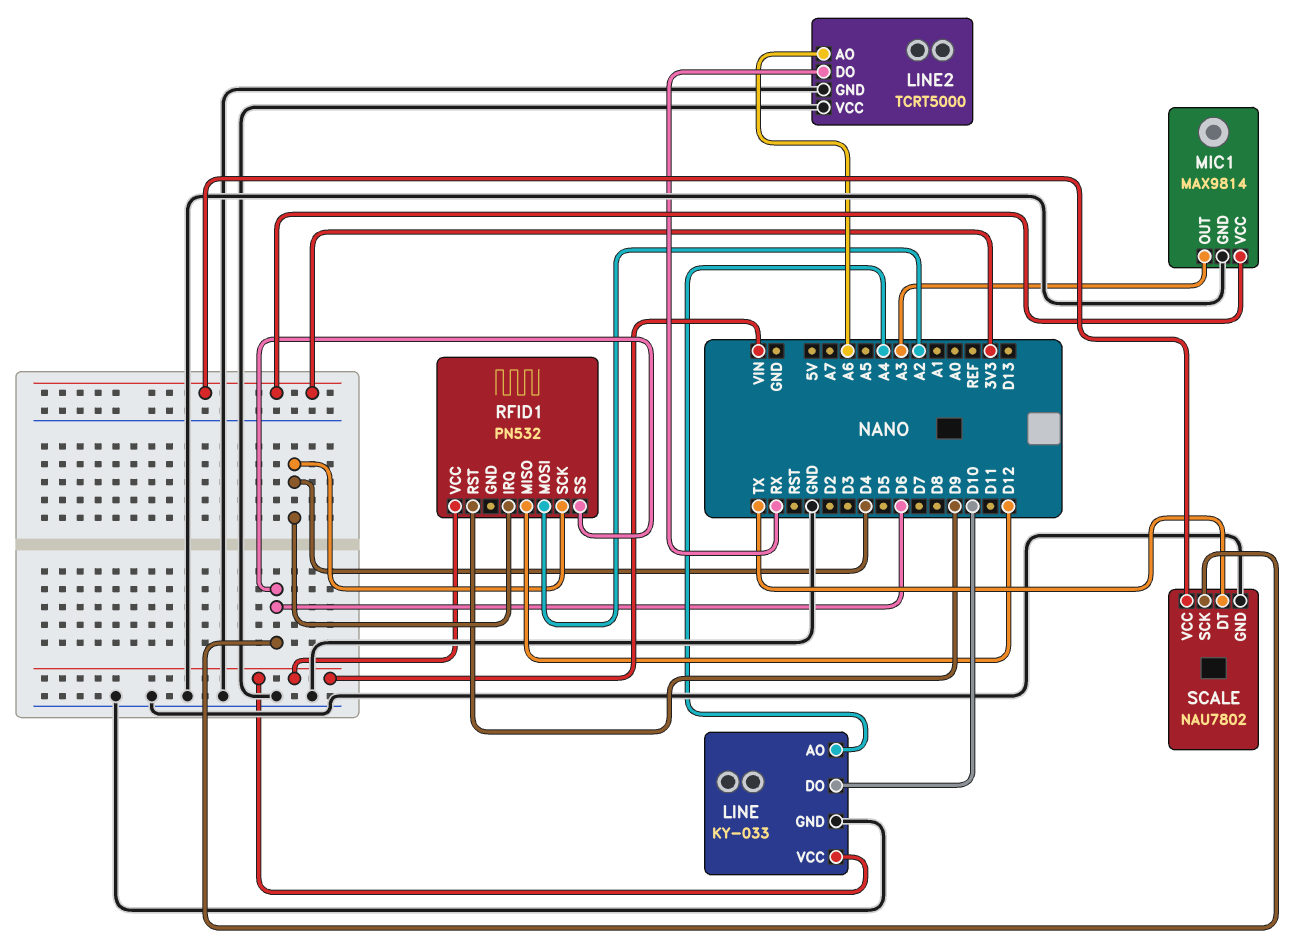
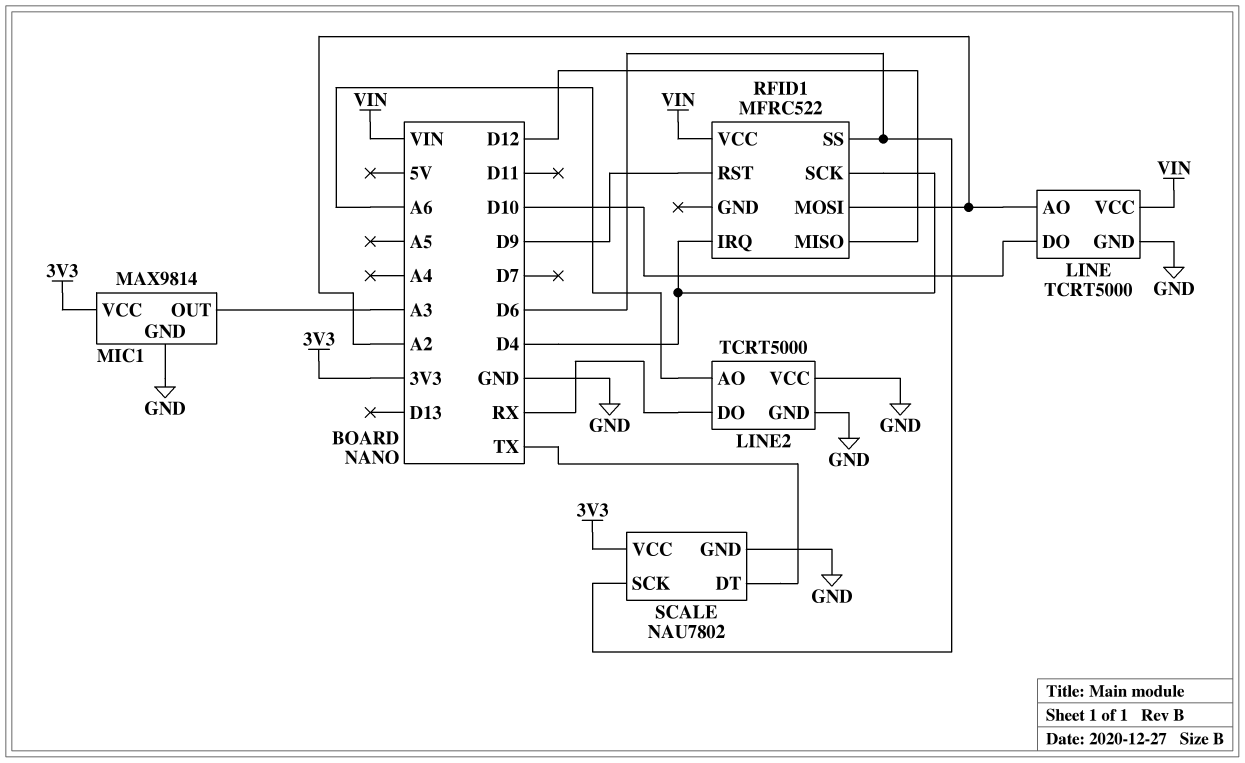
LINE: KY-033 -> TCRT5000
LINE pin AO: A4 -> A2
RFID1: PN532 -> MFRC522

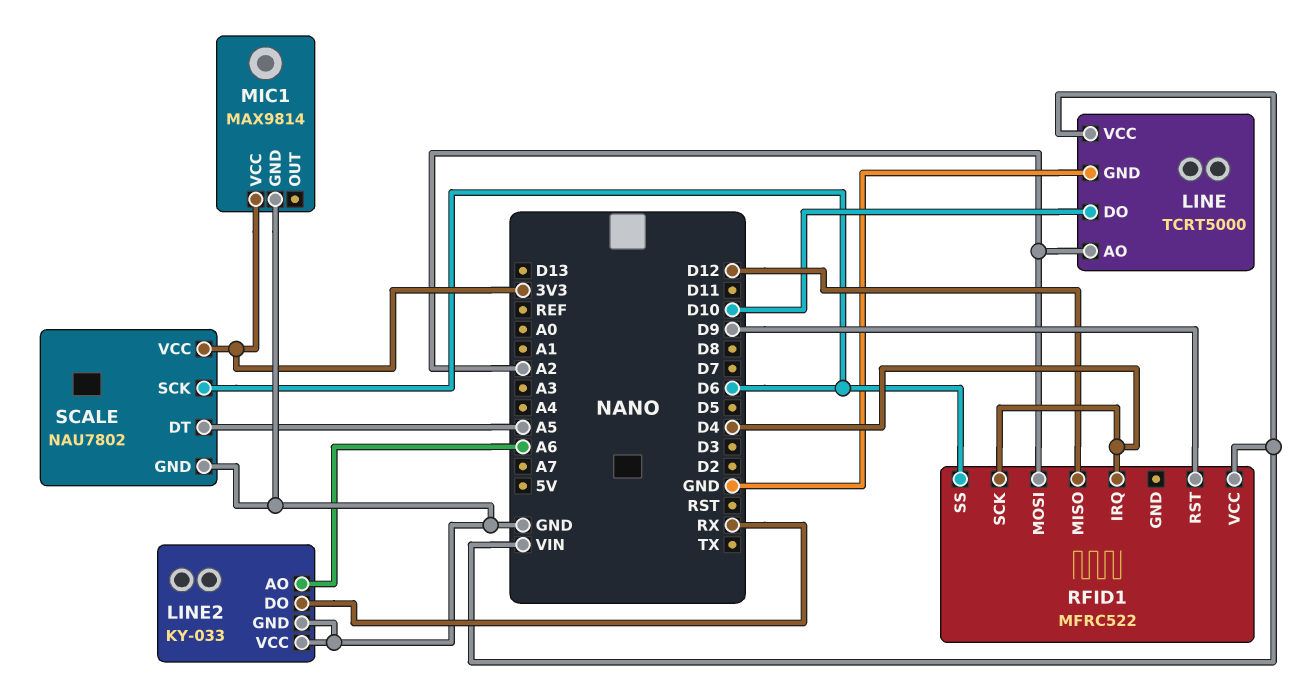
LINE2: TCRT5000 -> KY-033
MIC1 pin OUT: A3 -> none
SCALE pin DT: TX -> A5

